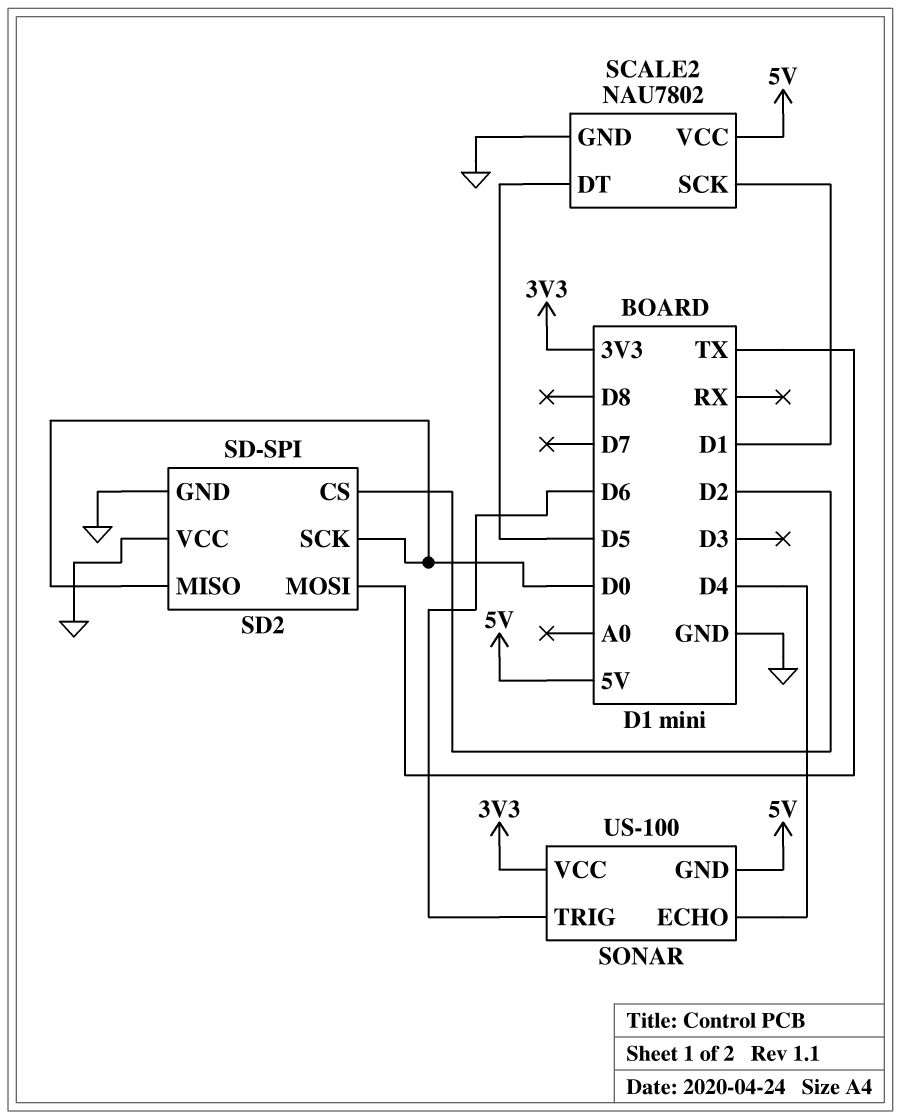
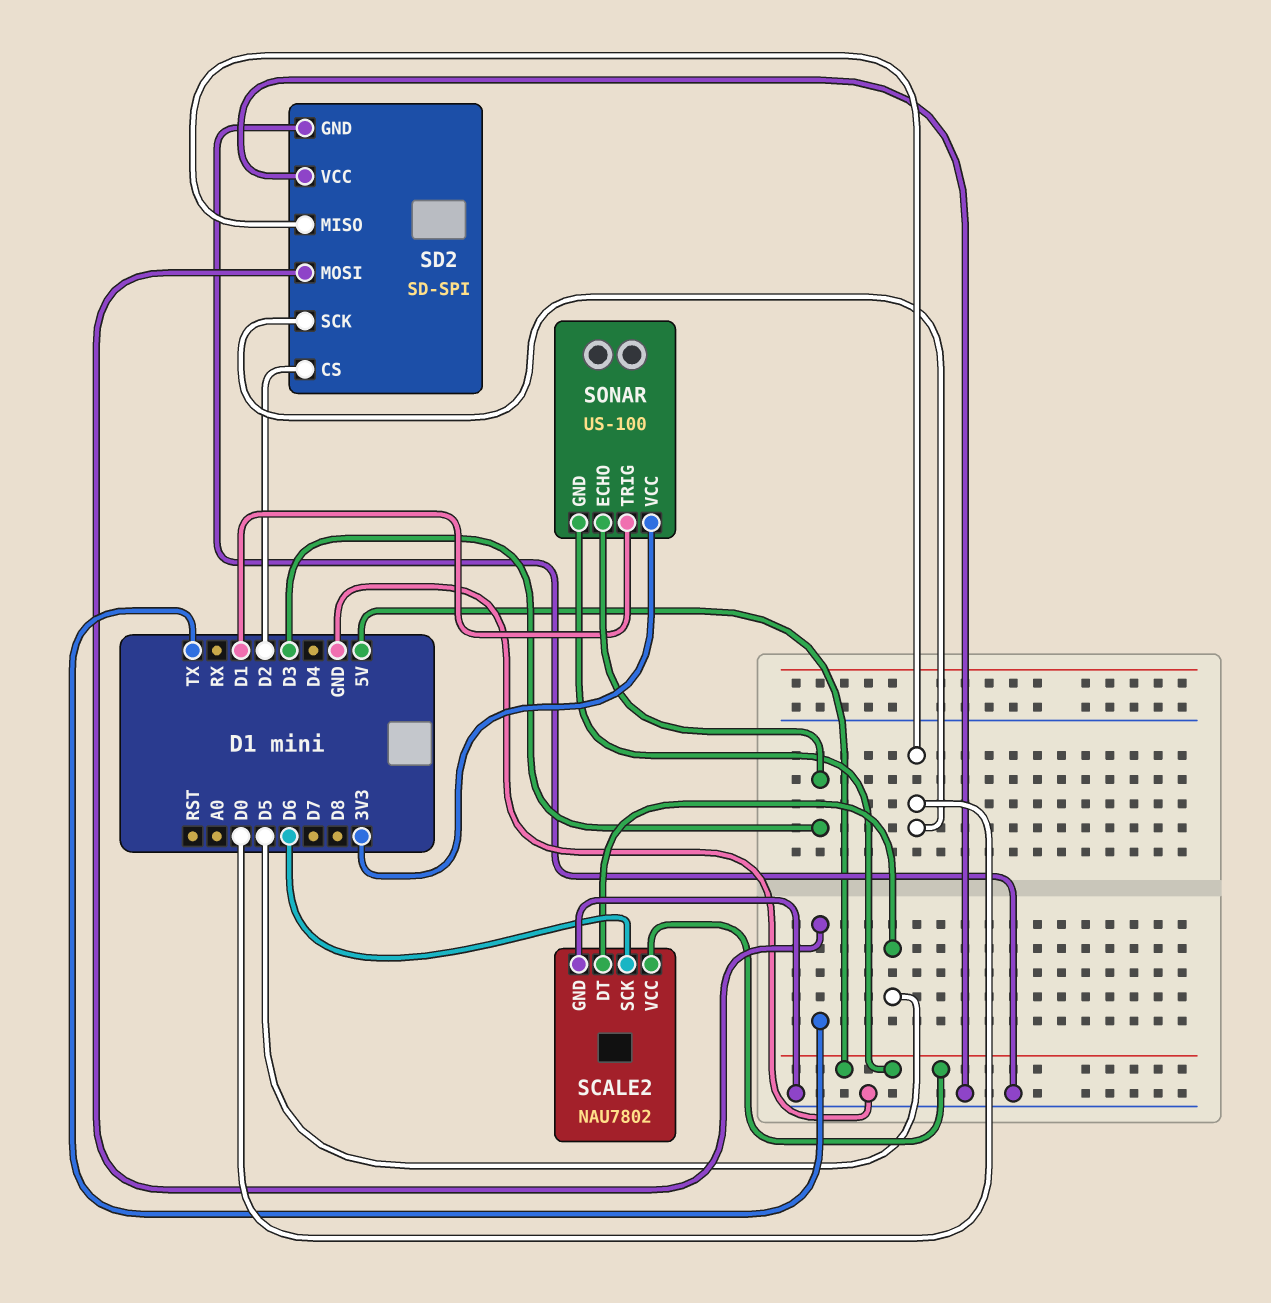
SCALE2 pin SCK: D1 -> D6
SONAR pin ECHO: D4 -> D3
SONAR pin TRIG: D6 -> D1

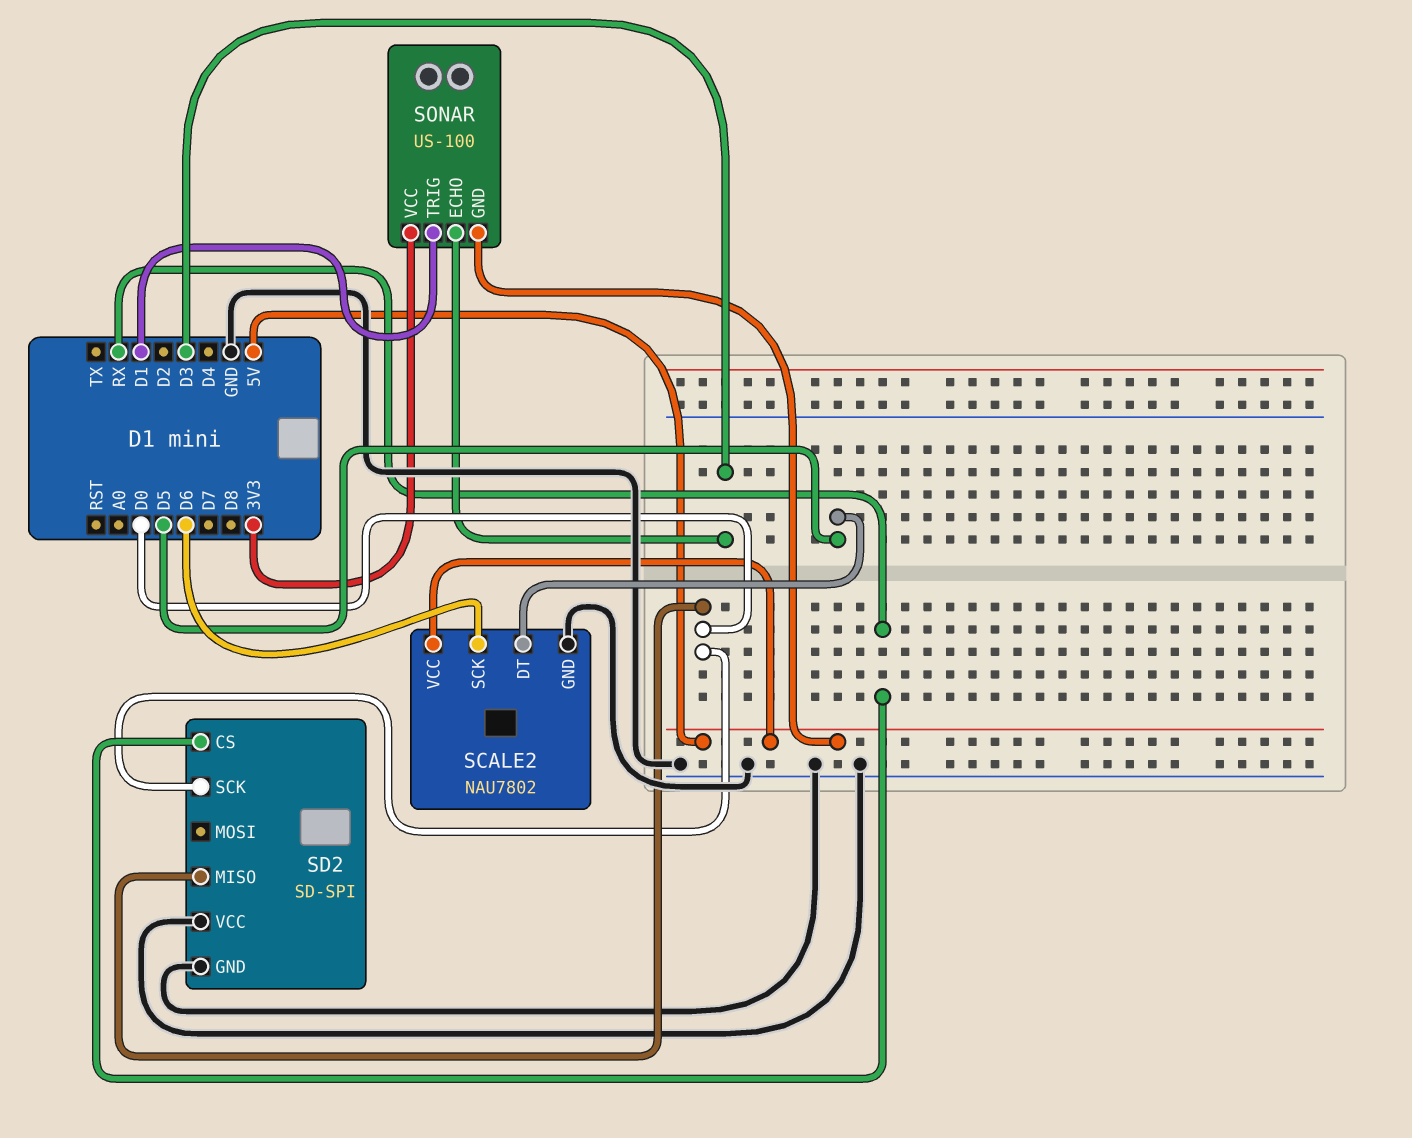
SD2 pin CS: D2 -> RX
SD2 pin MOSI: TX -> none

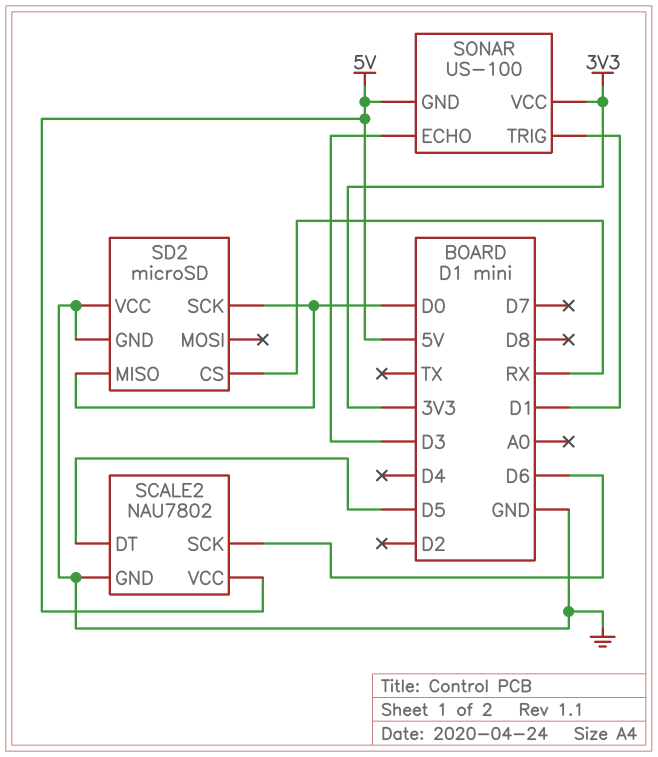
SD2: SD-SPI -> microSD

